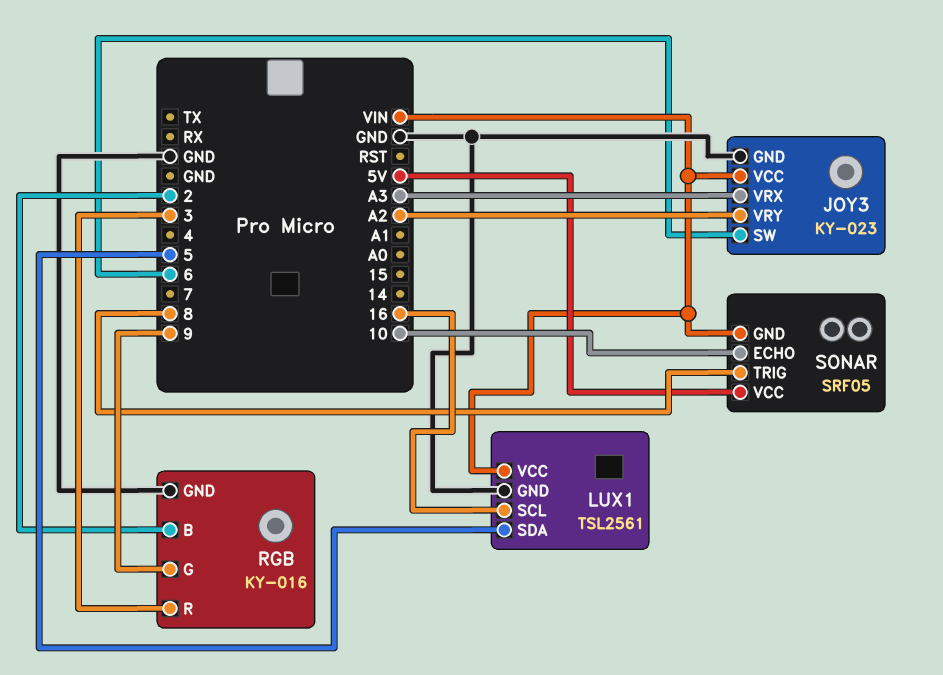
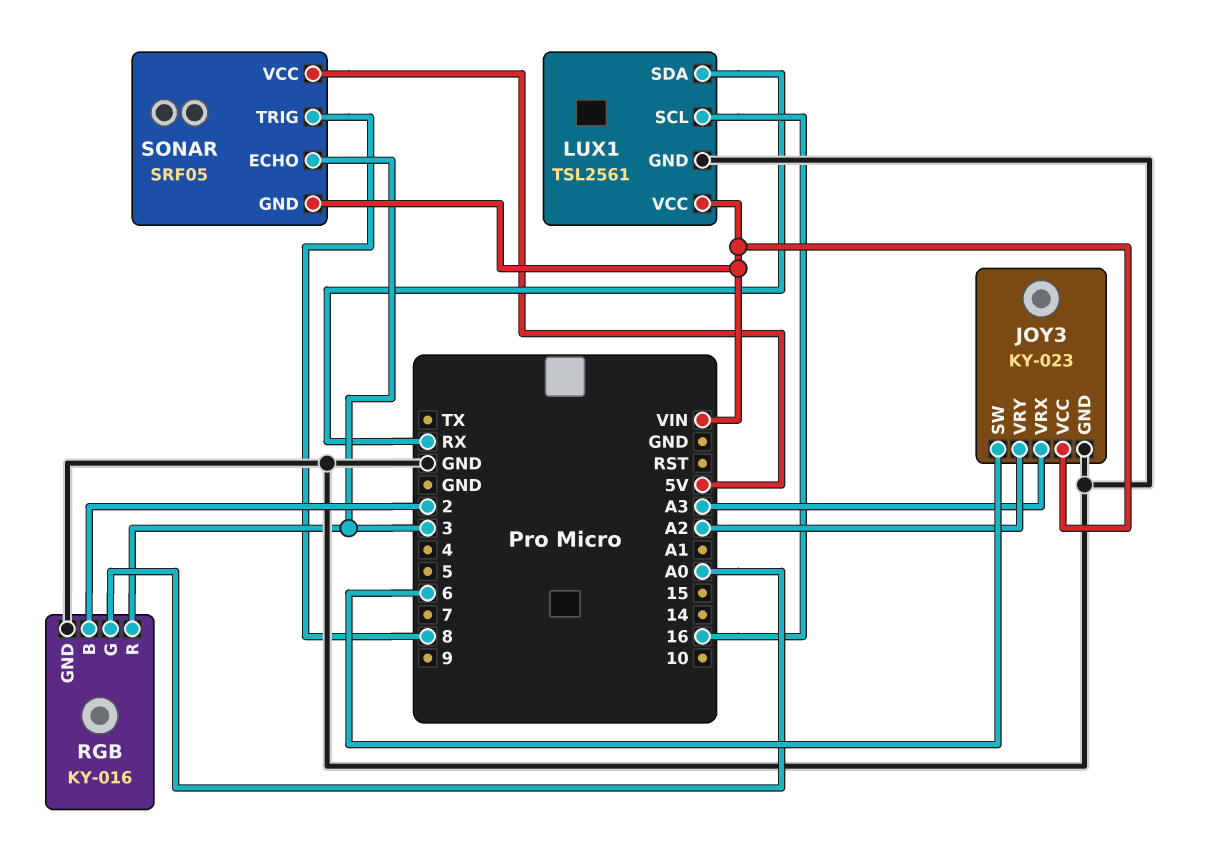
LUX1 pin SDA: 5 -> RX
RGB pin G: 9 -> A0
SONAR pin ECHO: 10 -> 3

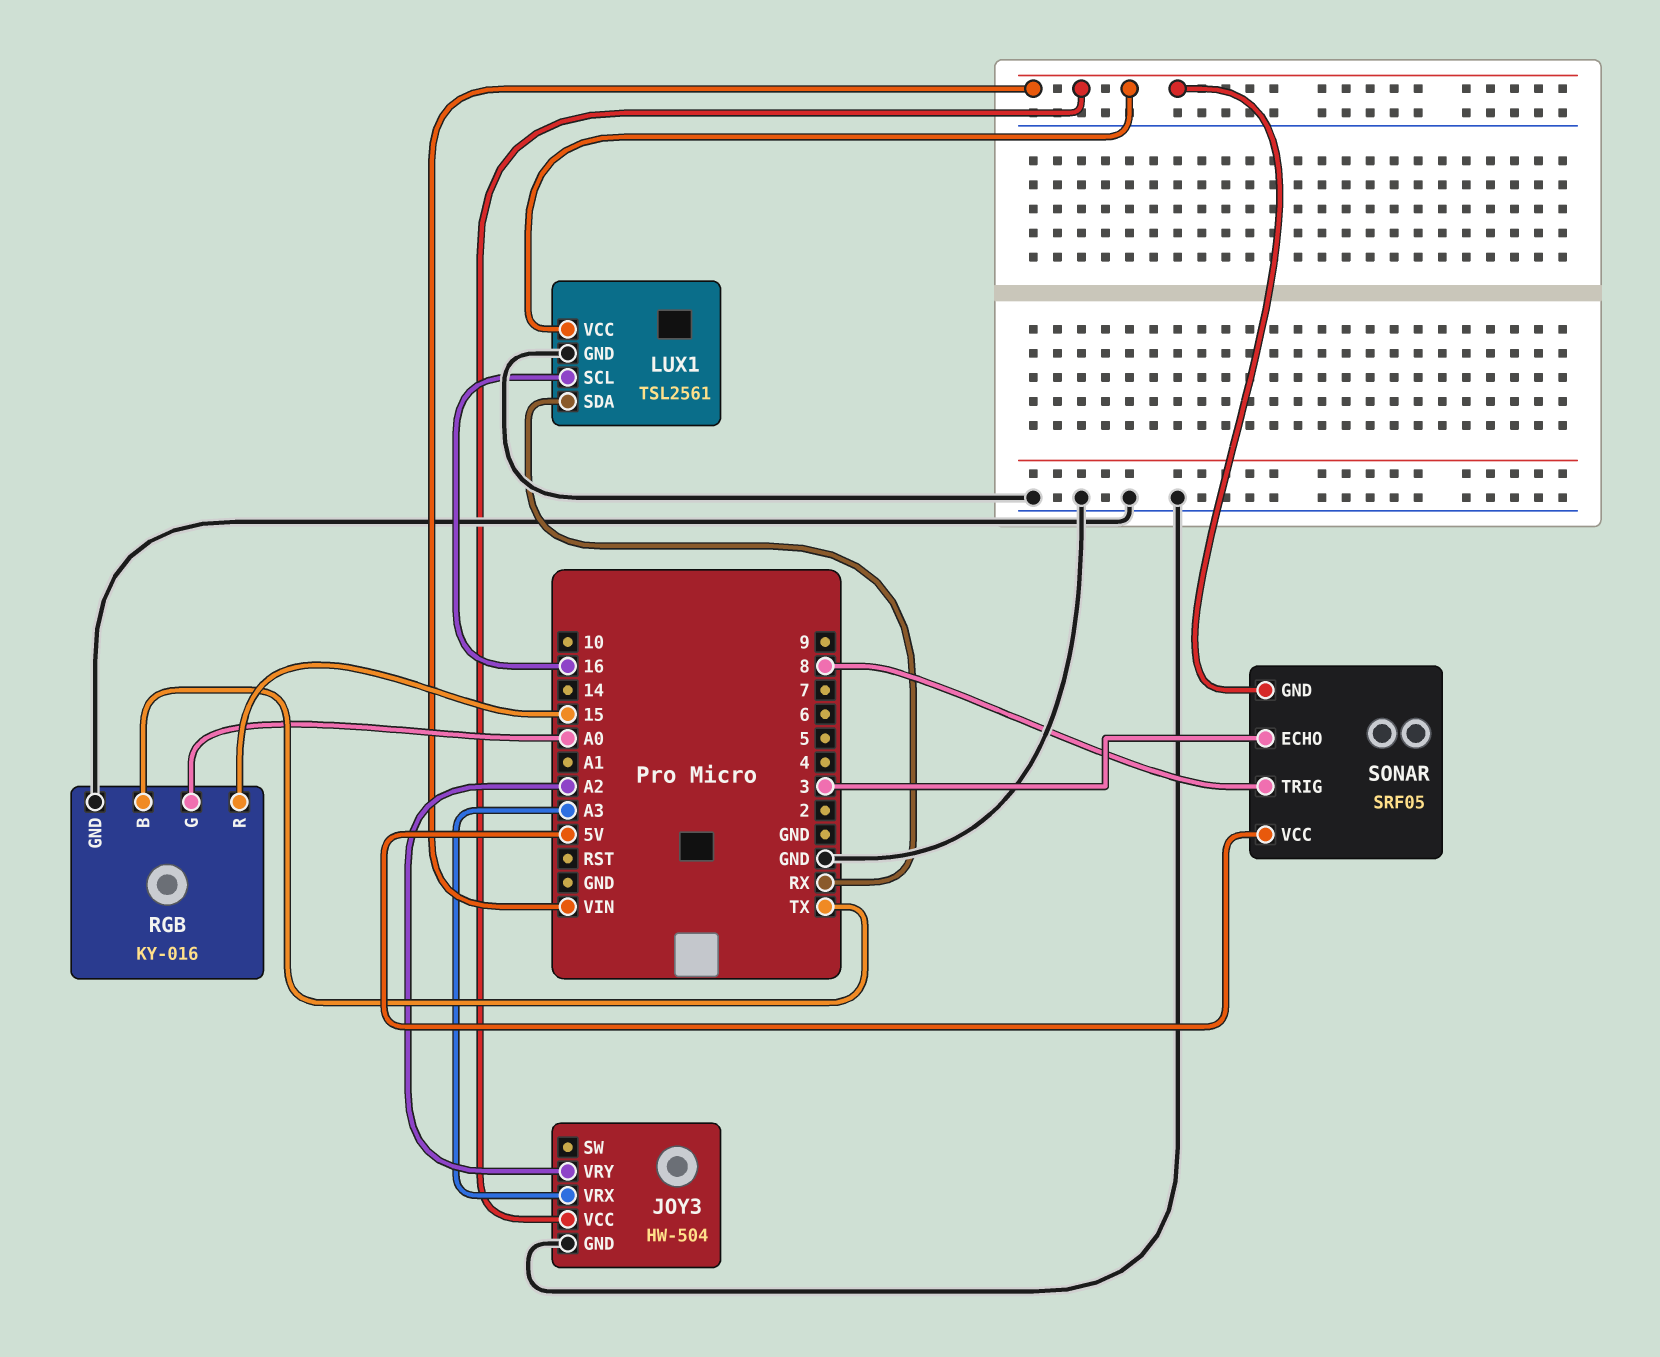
JOY3: KY-023 -> HW-504
JOY3 pin SW: 6 -> none
RGB pin B: 2 -> TX
RGB pin R: 3 -> 15

